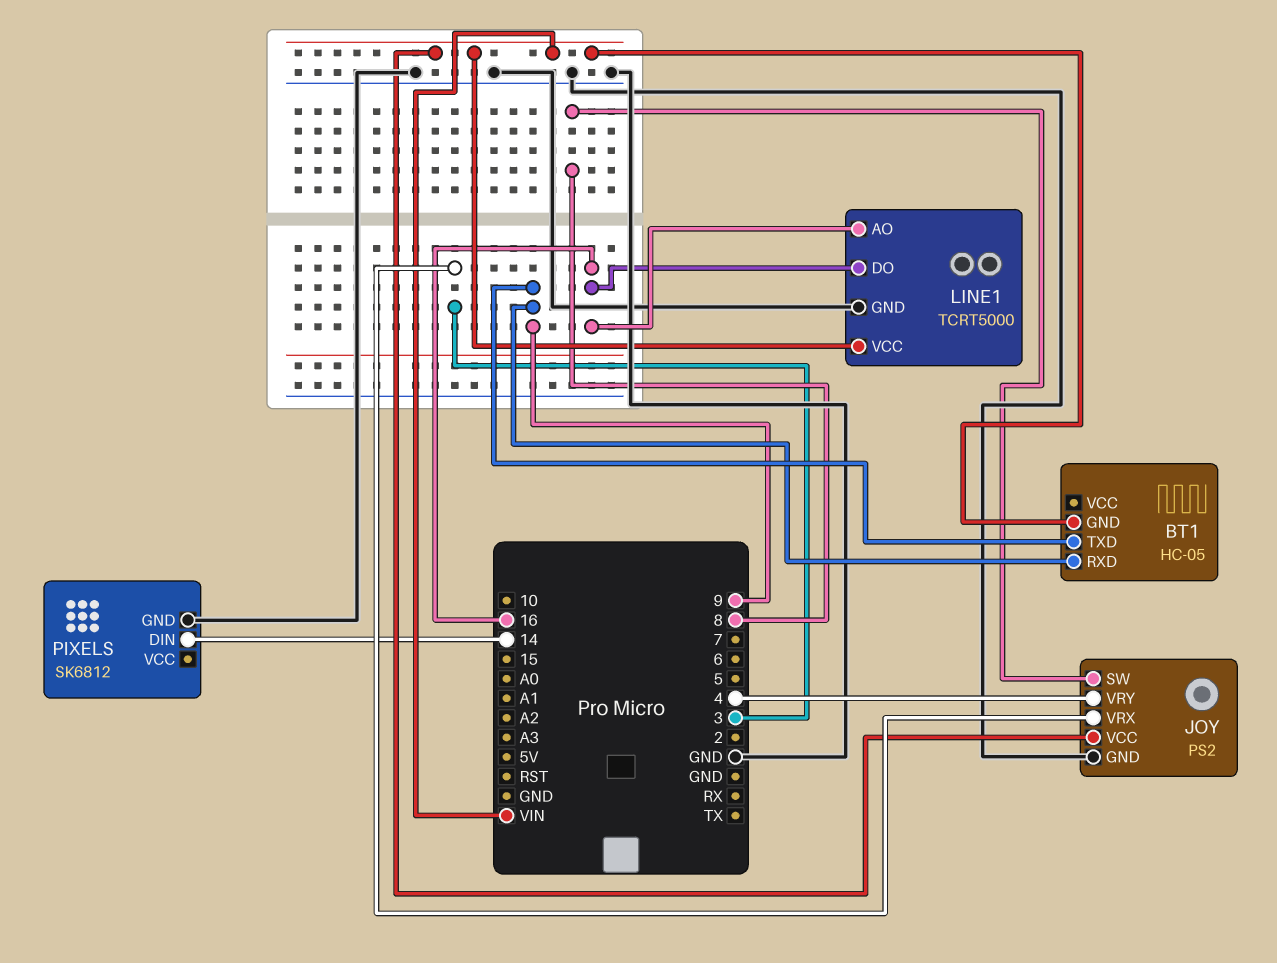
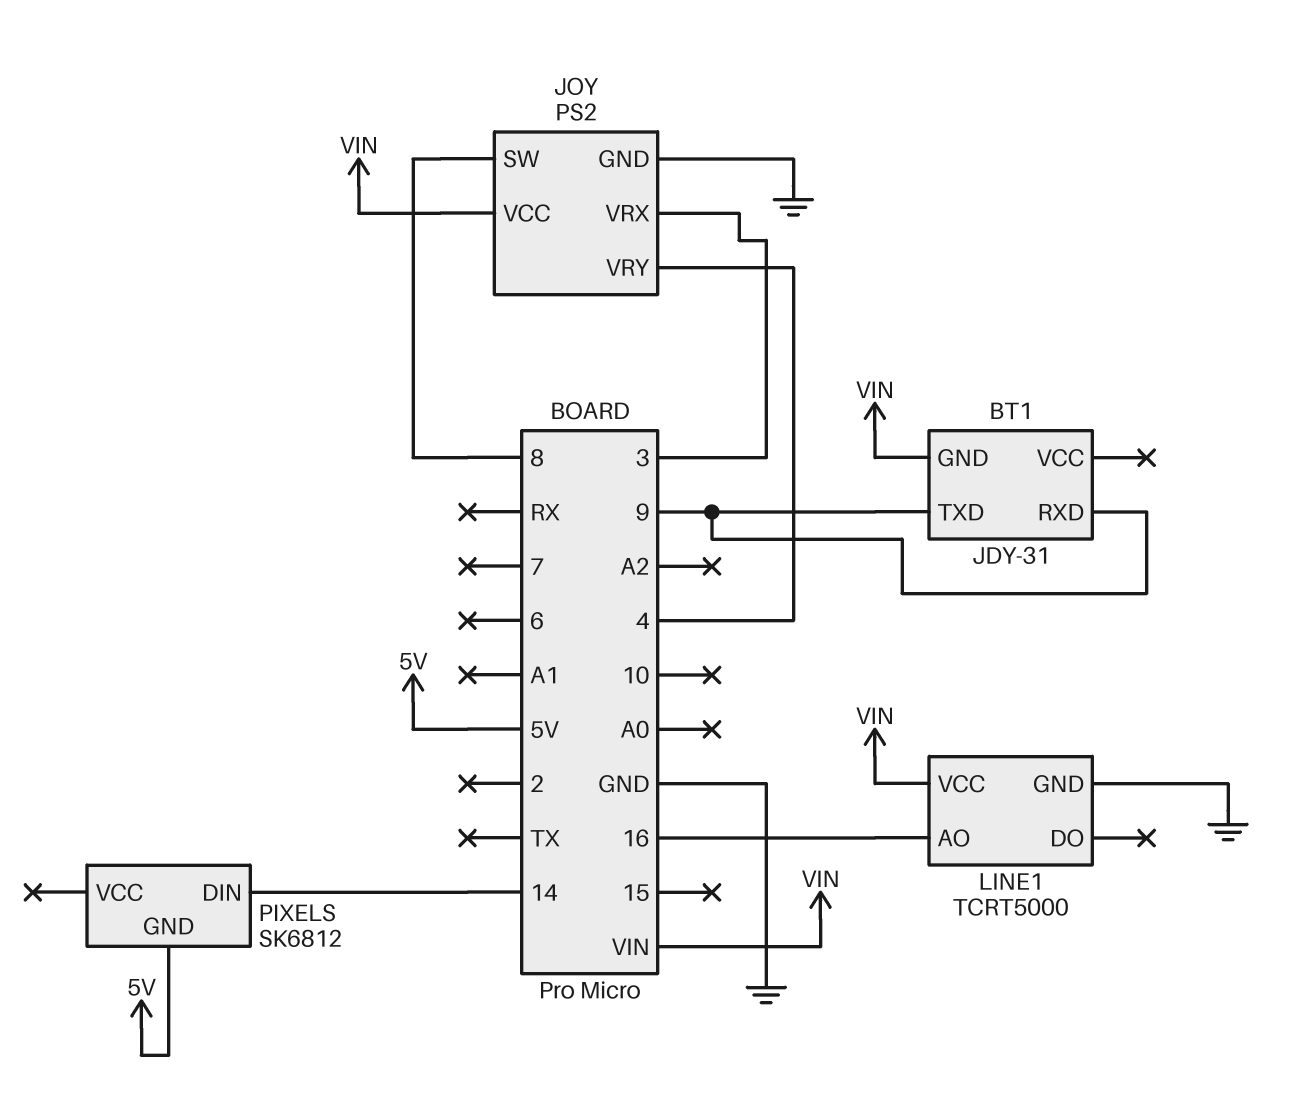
BT1: HC-05 -> JDY-31
LINE1 pin DO: 16 -> none
PIXELS pin GND: GND -> 5V

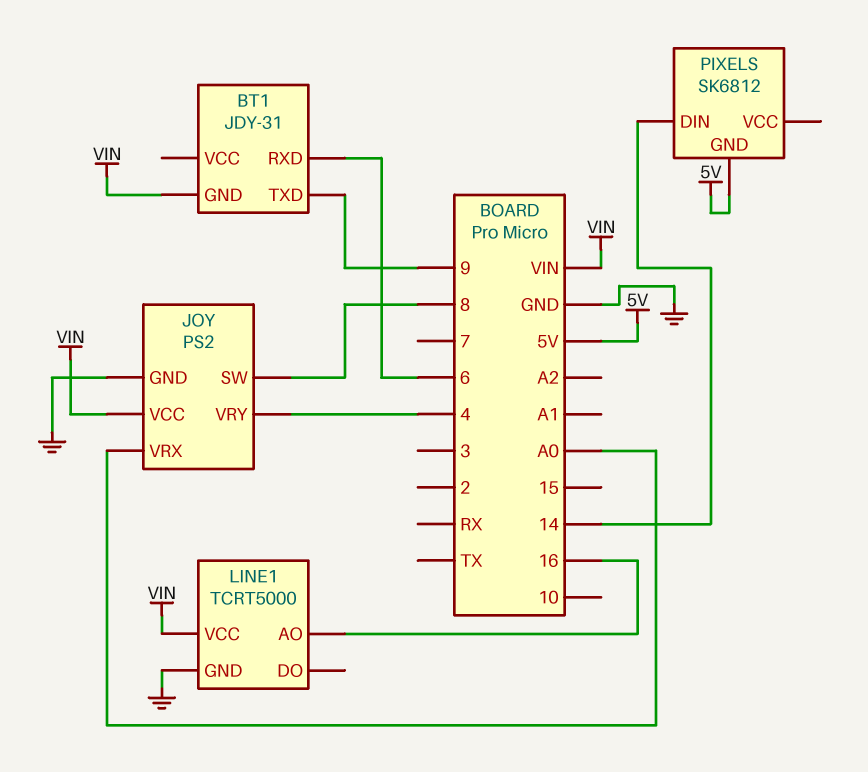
BT1 pin RXD: 9 -> 6
JOY pin VRX: 3 -> A0

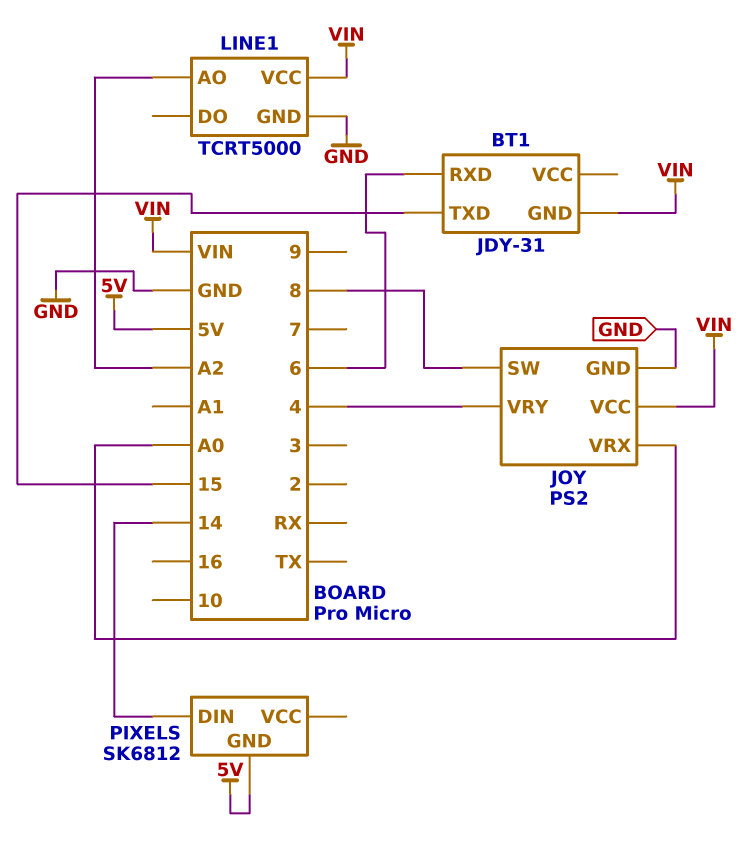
BT1 pin TXD: 9 -> 15
LINE1 pin AO: 16 -> A2

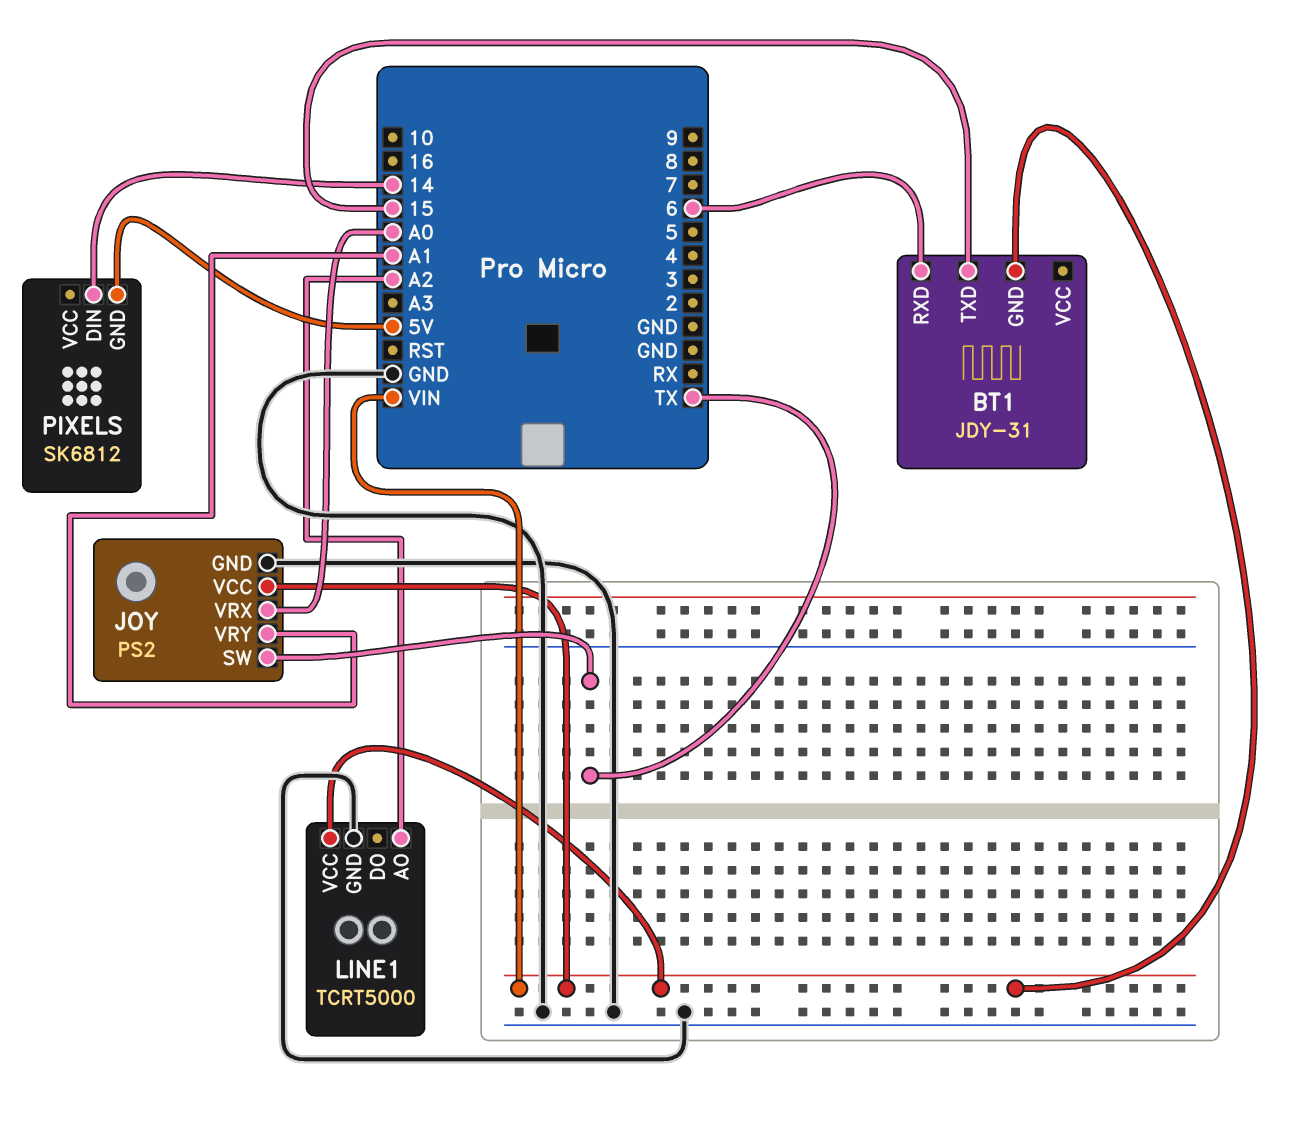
JOY pin SW: 8 -> TX
JOY pin VRY: 4 -> A1

